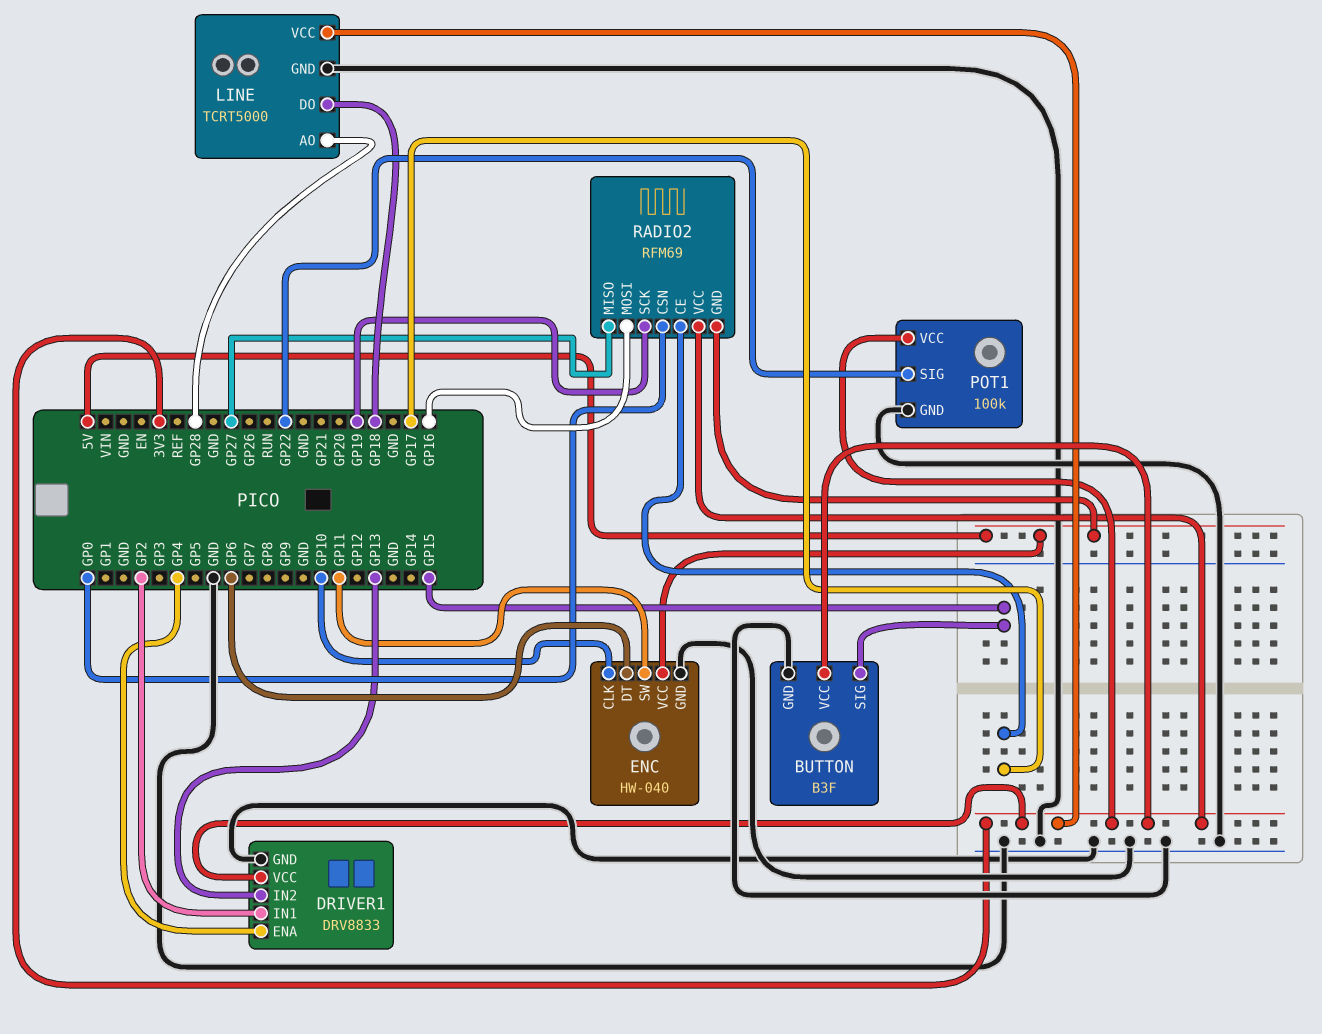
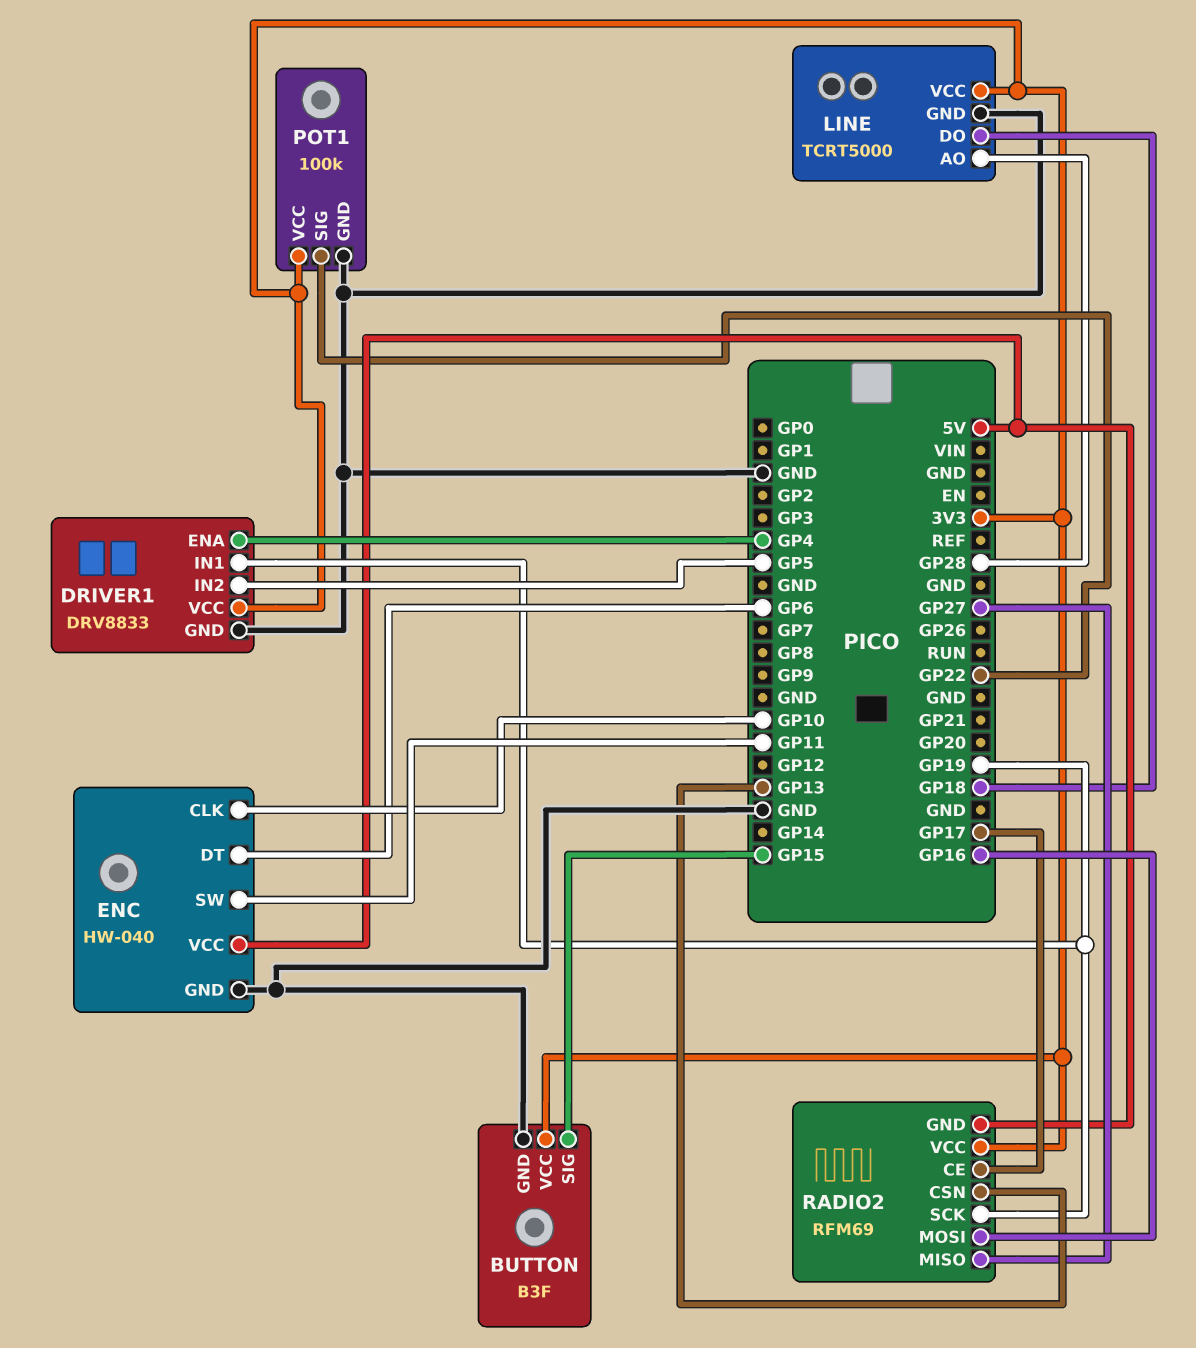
DRIVER1 pin IN1: GP2 -> GP19
DRIVER1 pin IN2: GP13 -> GP5
RADIO2 pin CSN: GP0 -> GP13

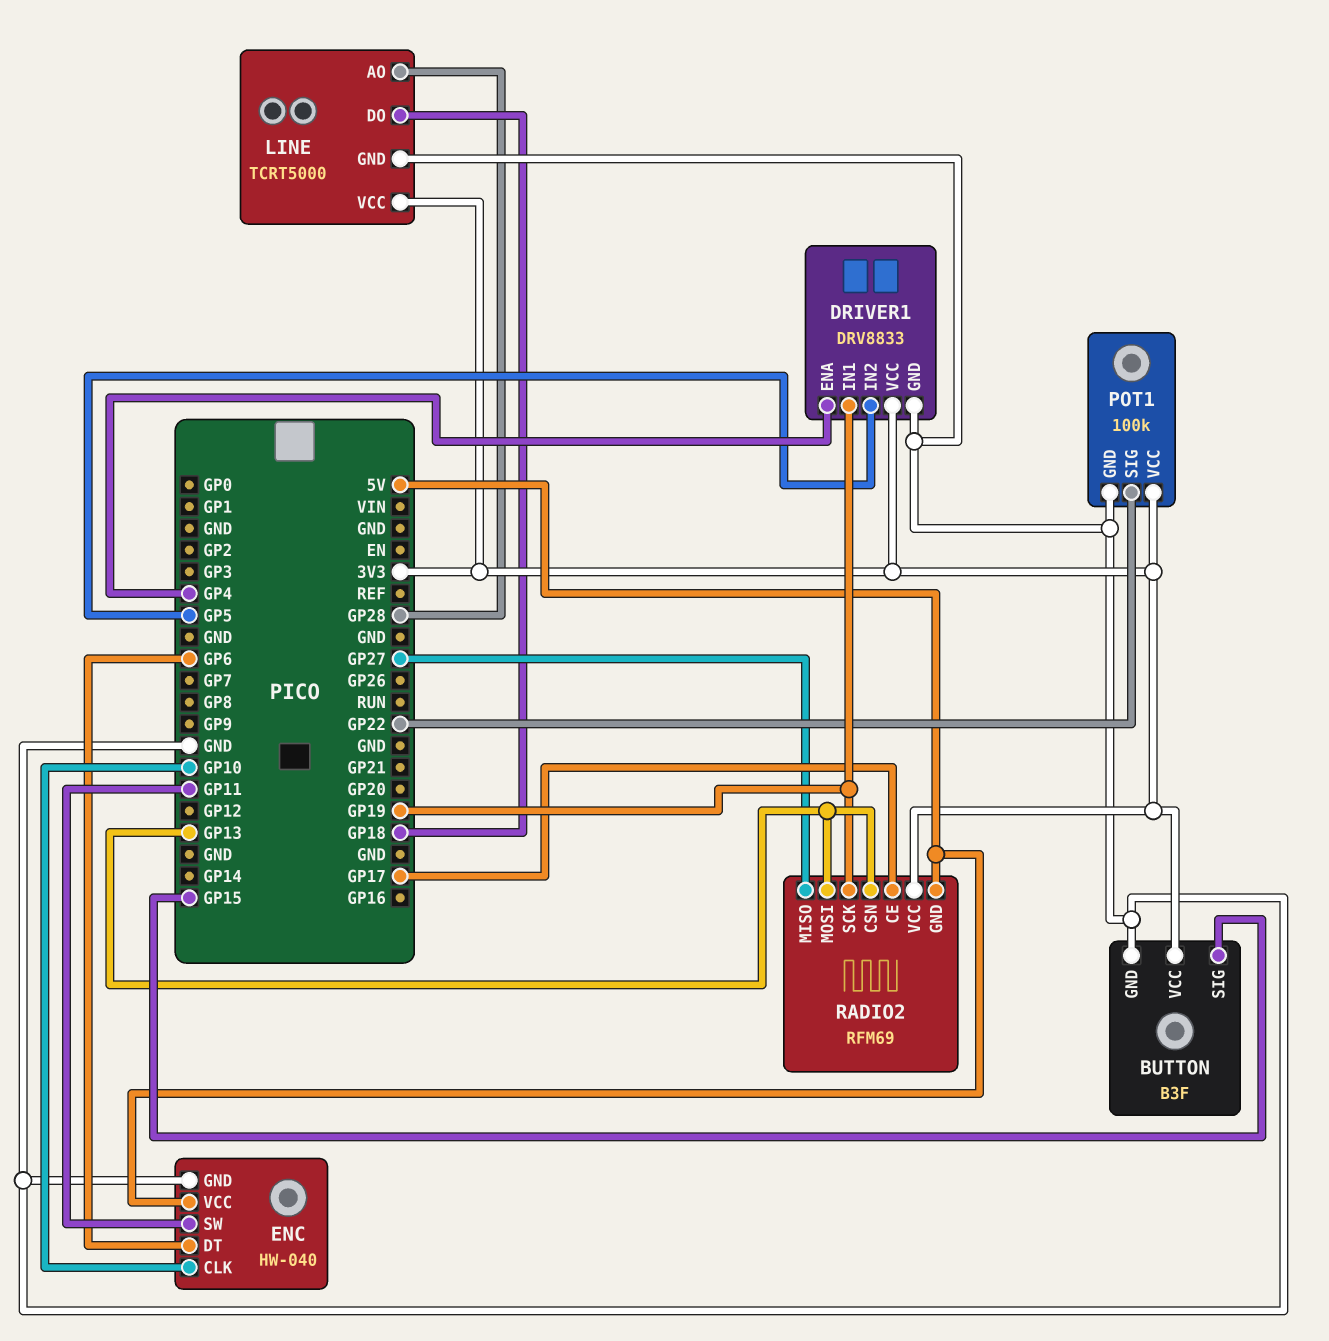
RADIO2 pin MOSI: GP16 -> GP13

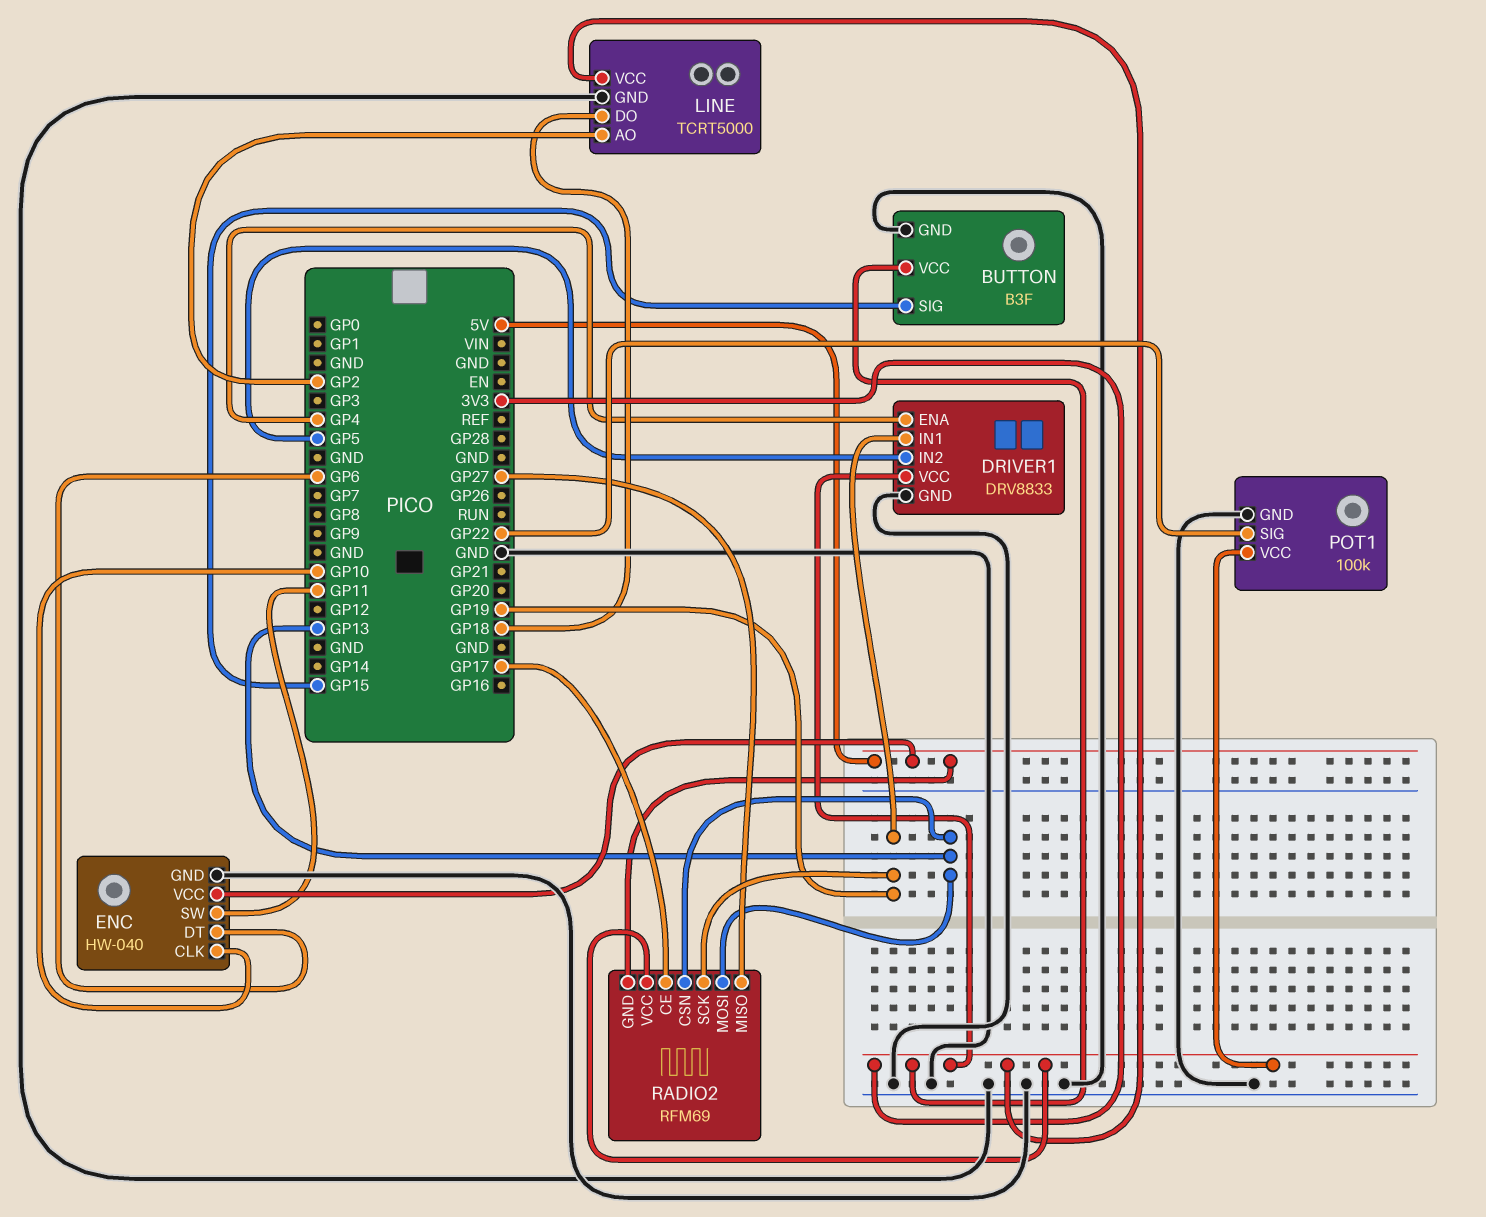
LINE pin AO: GP28 -> GP2

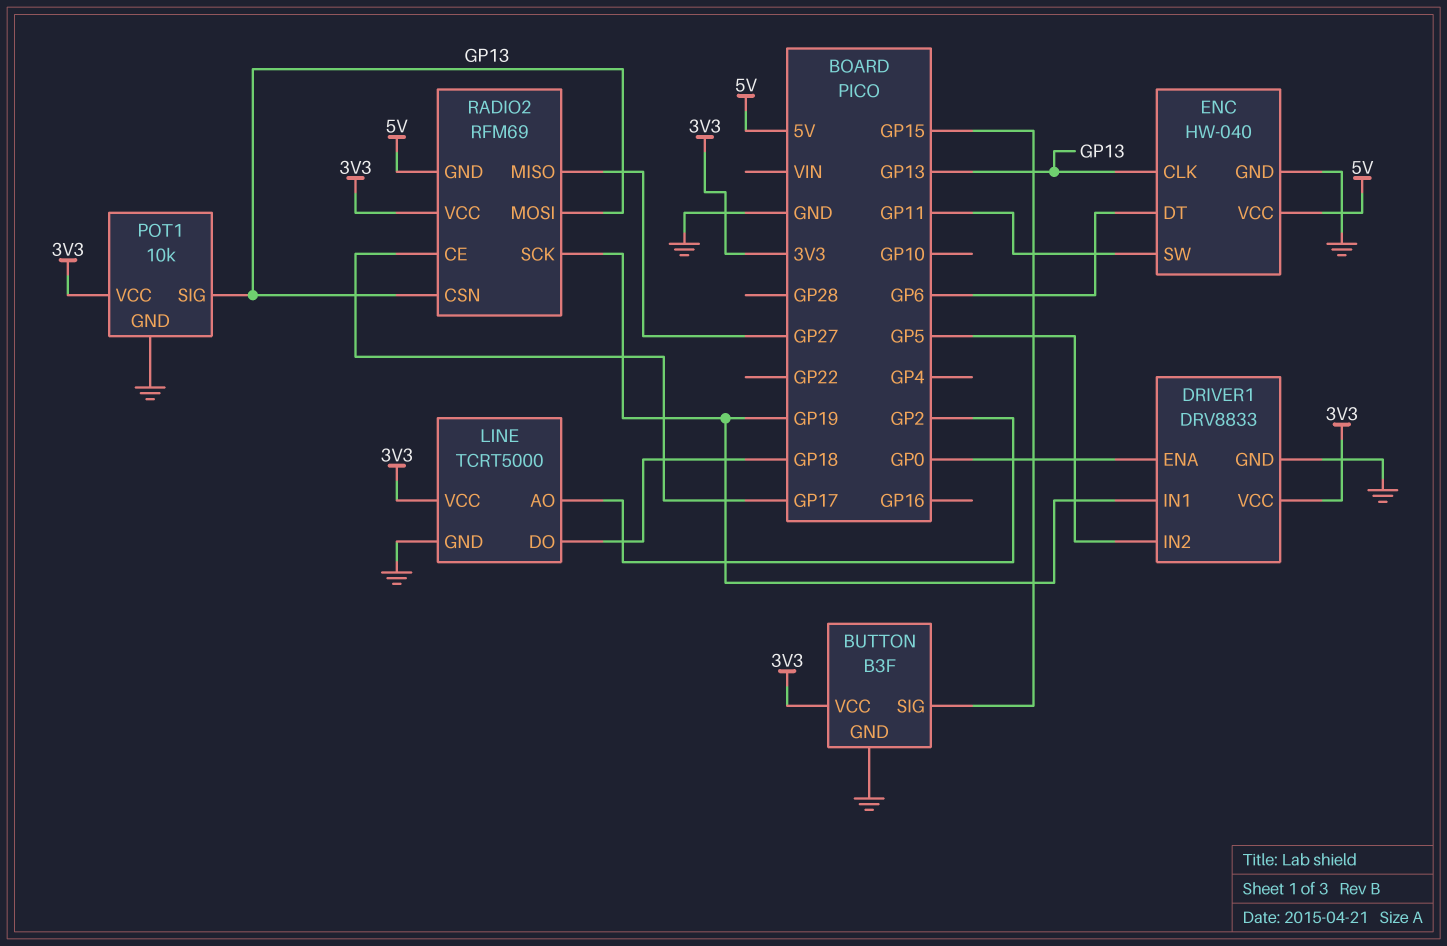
DRIVER1 pin ENA: GP4 -> GP0
ENC pin CLK: GP10 -> GP13
POT1: 100k -> 10k
POT1 pin SIG: GP22 -> GP13

